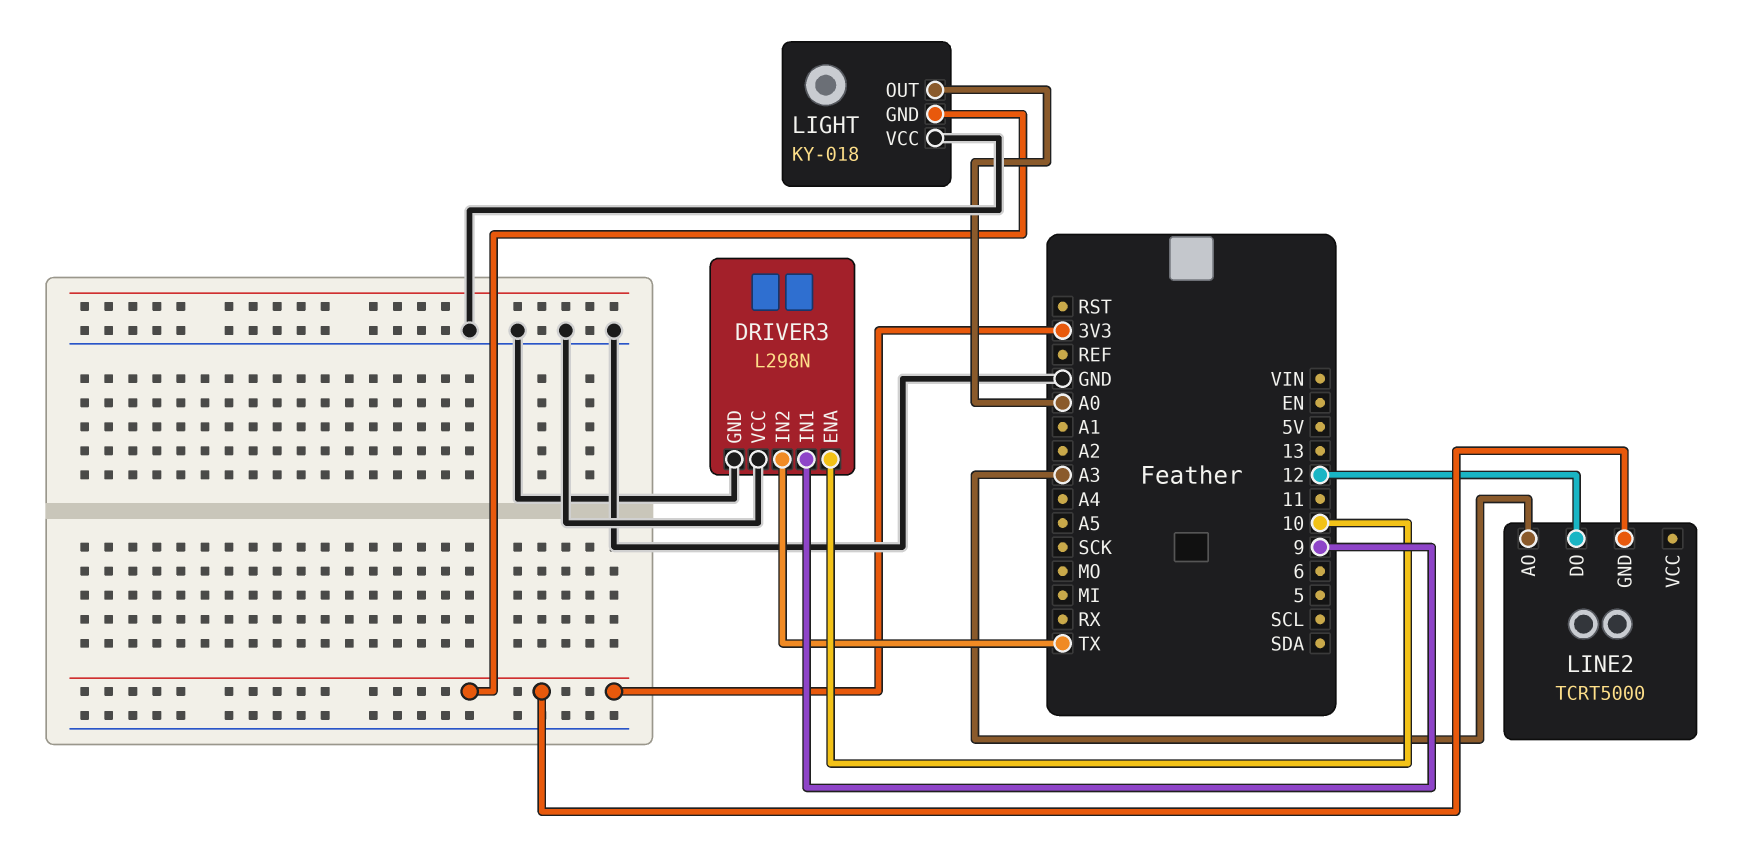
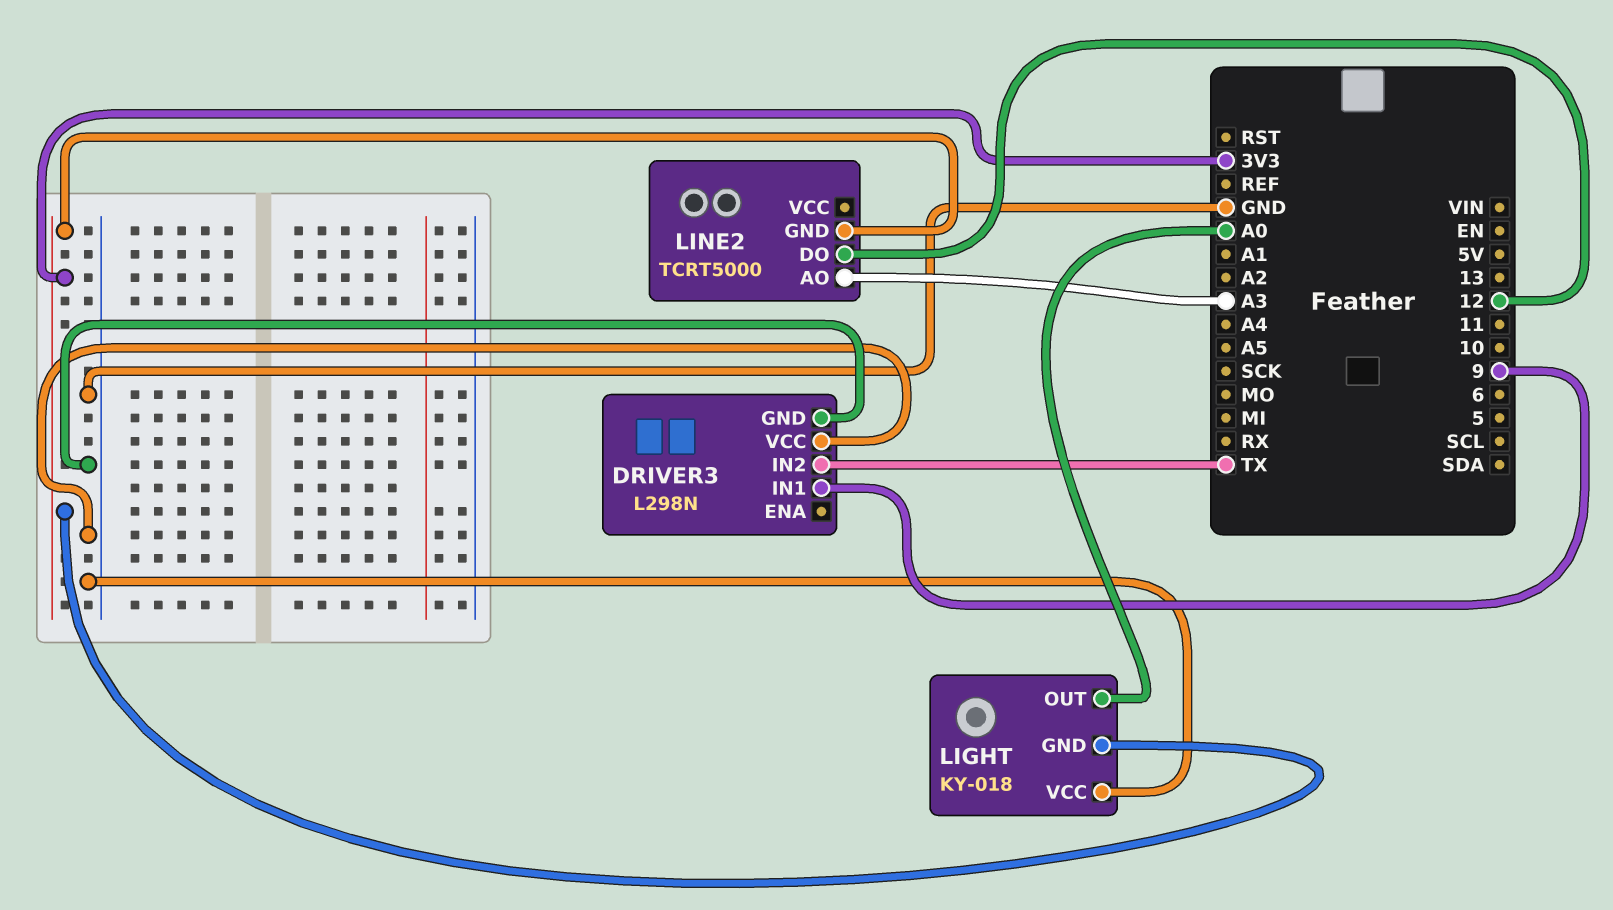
DRIVER3 pin ENA: 10 -> none

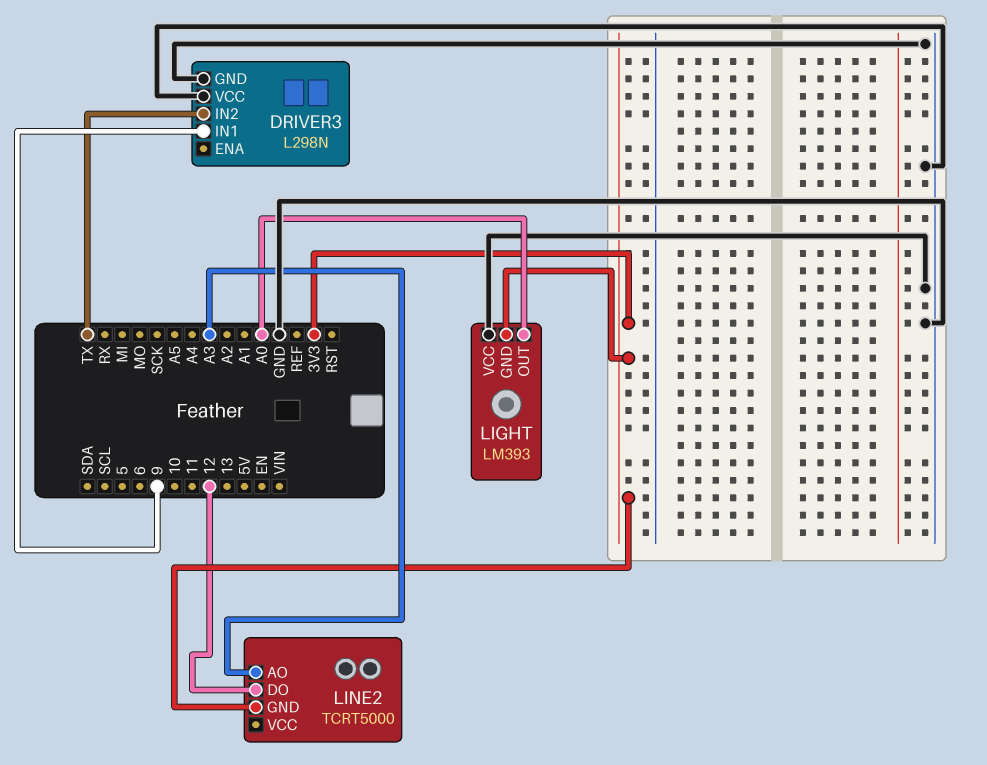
LIGHT: KY-018 -> LM393

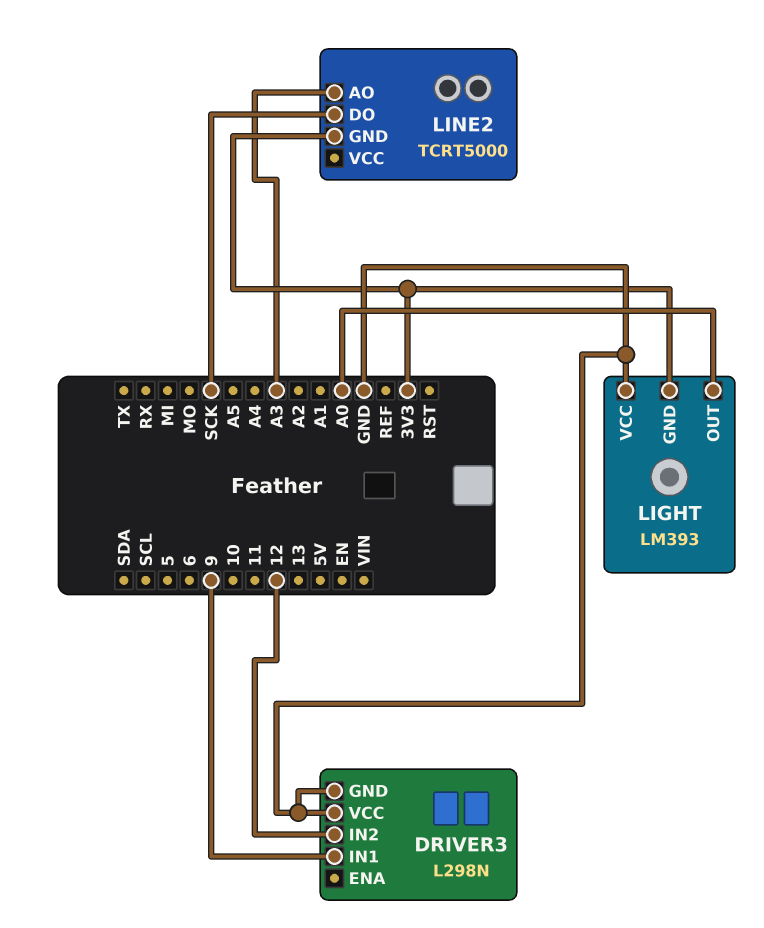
DRIVER3 pin IN2: TX -> 12
LINE2 pin DO: 12 -> SCK

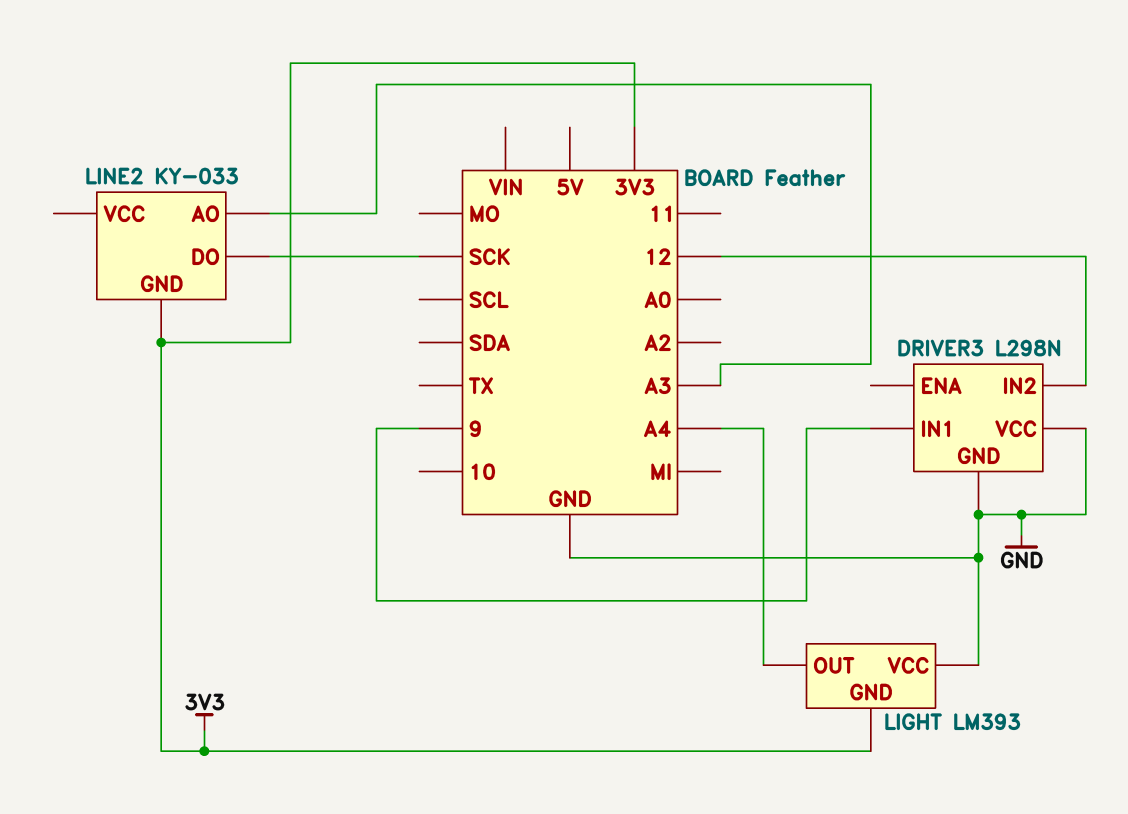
LIGHT pin OUT: A0 -> A4
LINE2: TCRT5000 -> KY-033

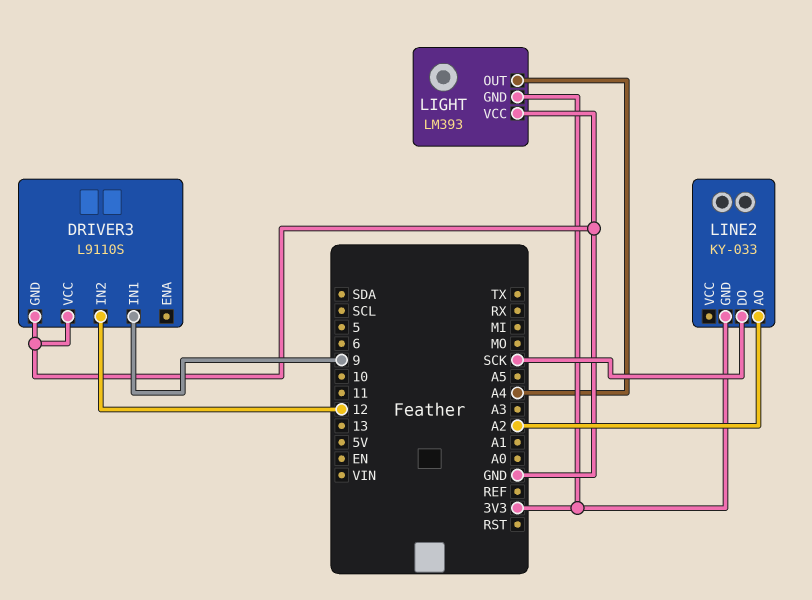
DRIVER3: L298N -> L9110S
LINE2 pin AO: A3 -> A2

